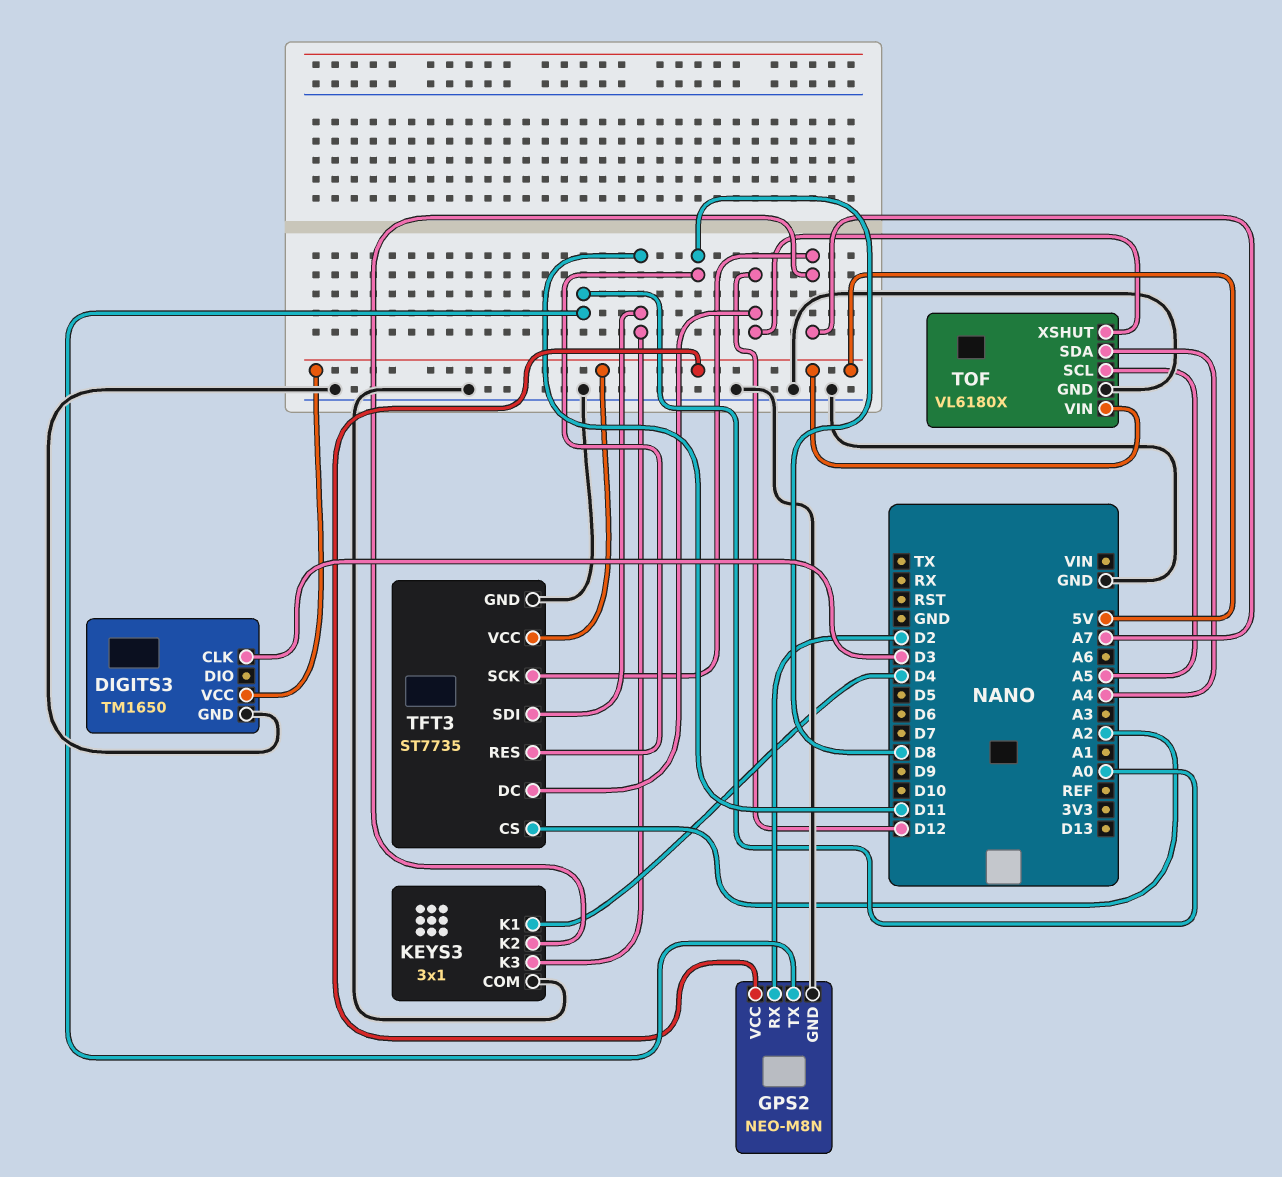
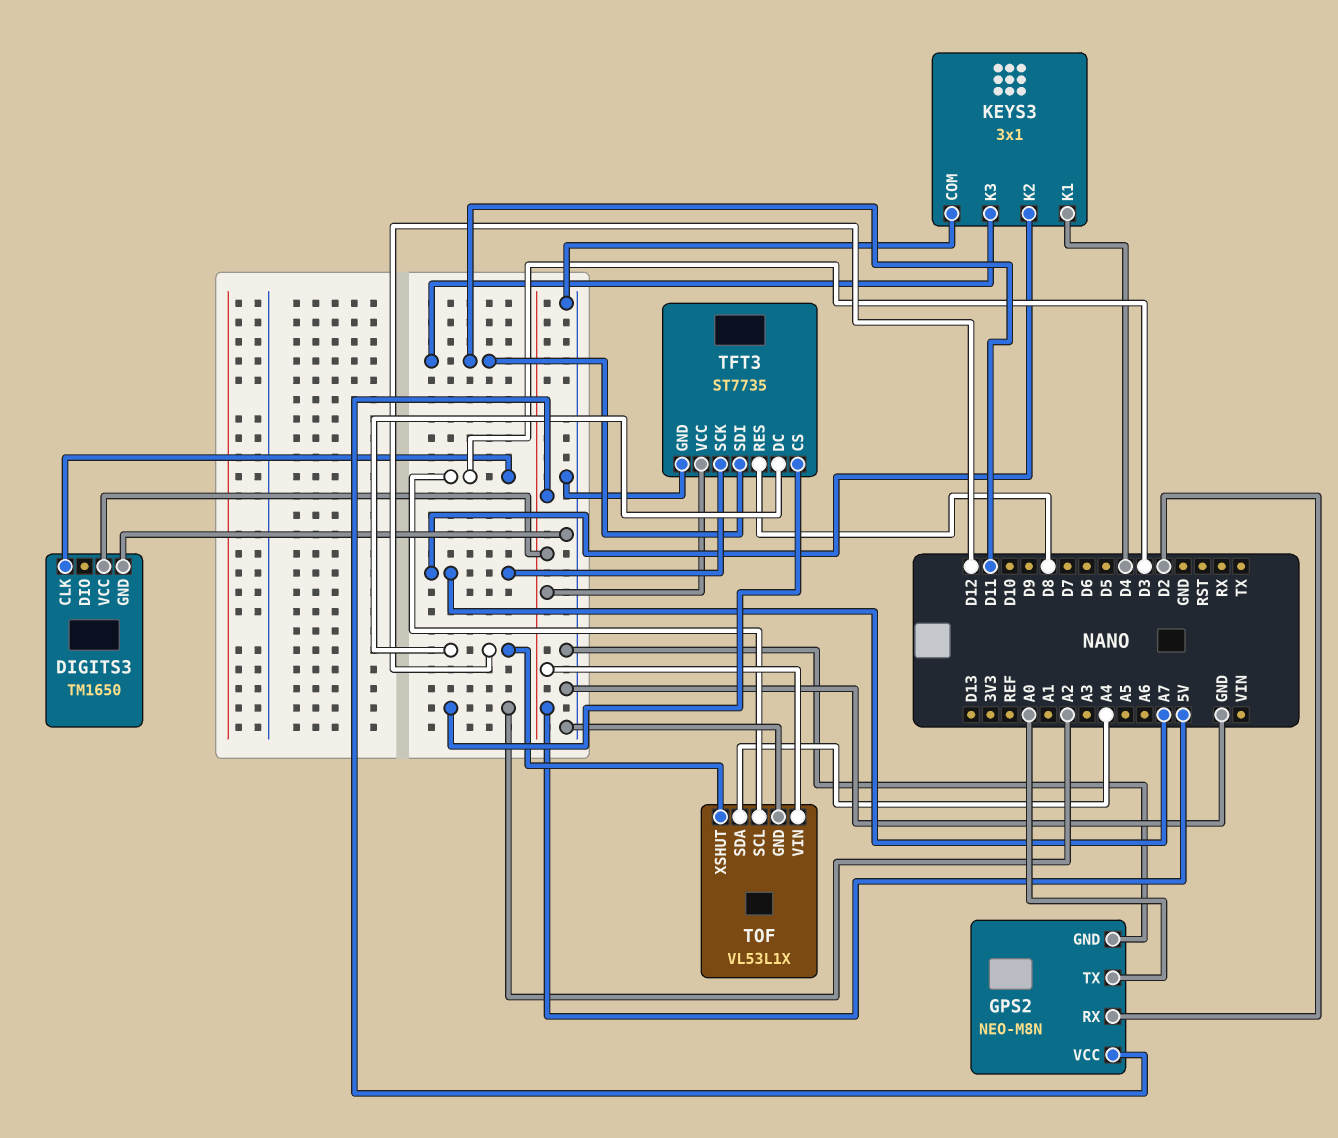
TOF: VL6180X -> VL53L1X
TOF pin SCL: A5 -> D3

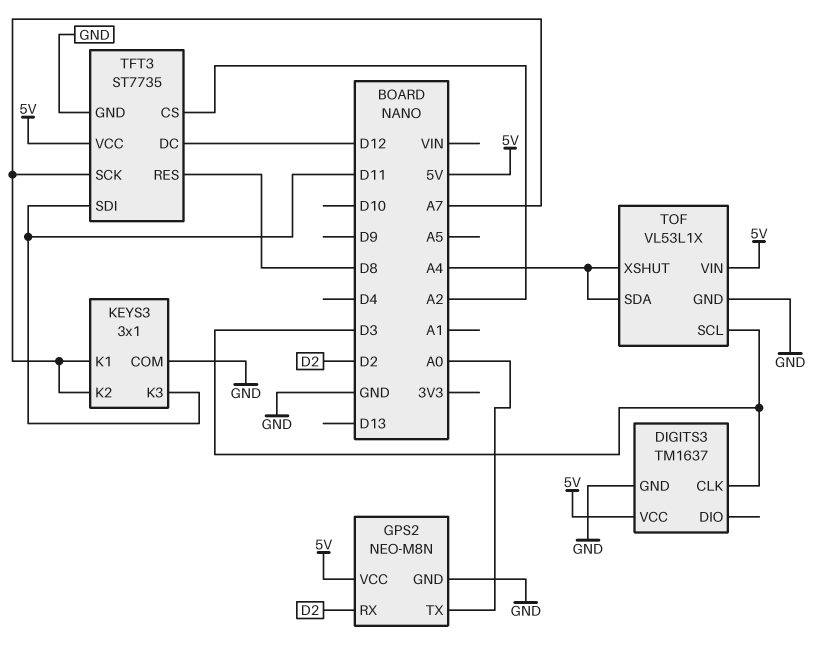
DIGITS3: TM1650 -> TM1637
KEYS3 pin K1: D4 -> A7
TOF pin XSHUT: D12 -> A4

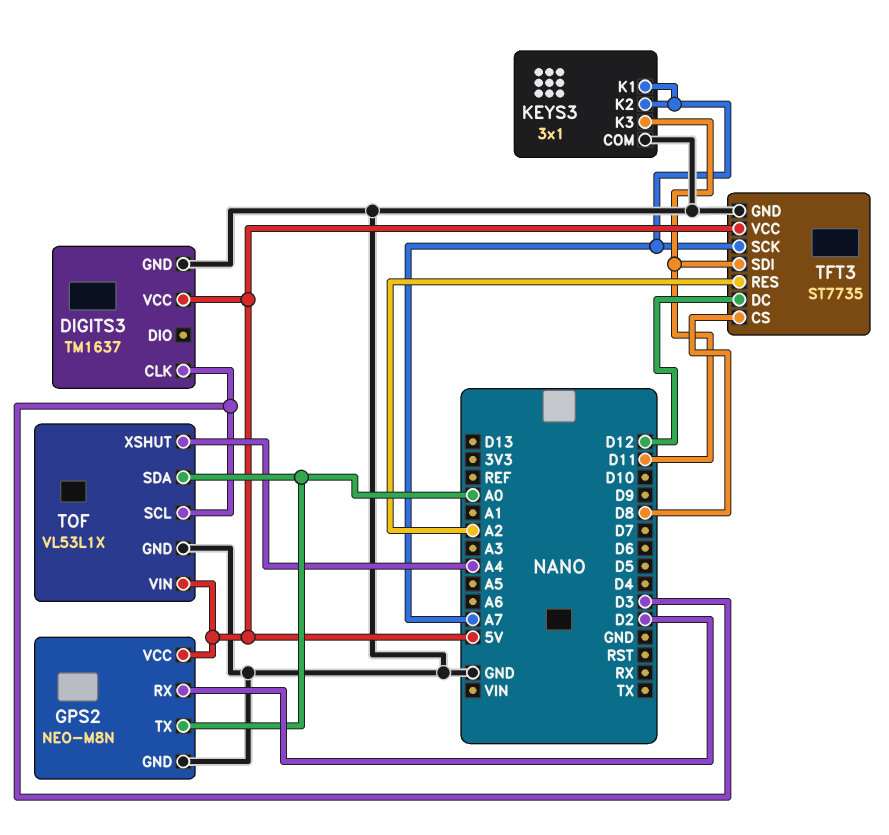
TFT3 pin CS: A2 -> D8
TFT3 pin RES: D8 -> A2
TOF pin SDA: A4 -> A0

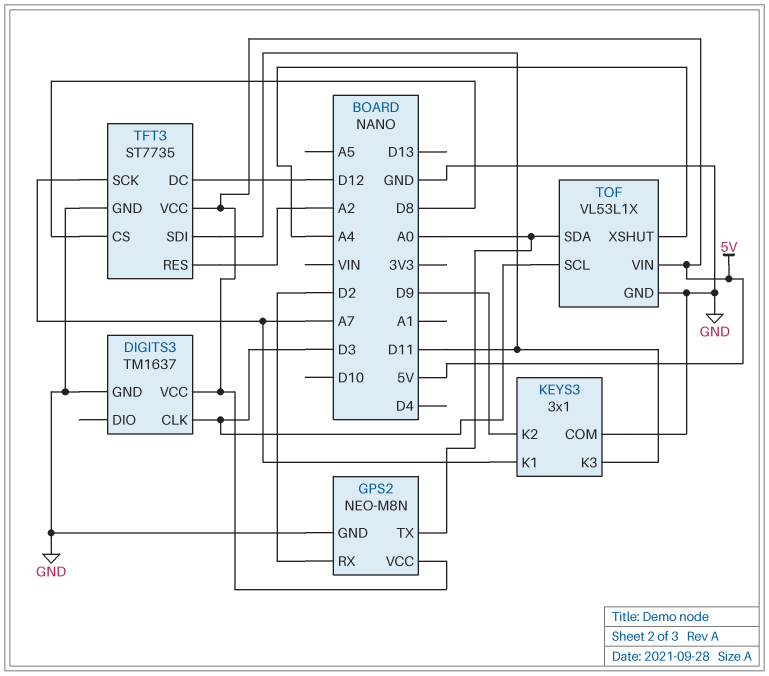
KEYS3 pin K2: A7 -> D9

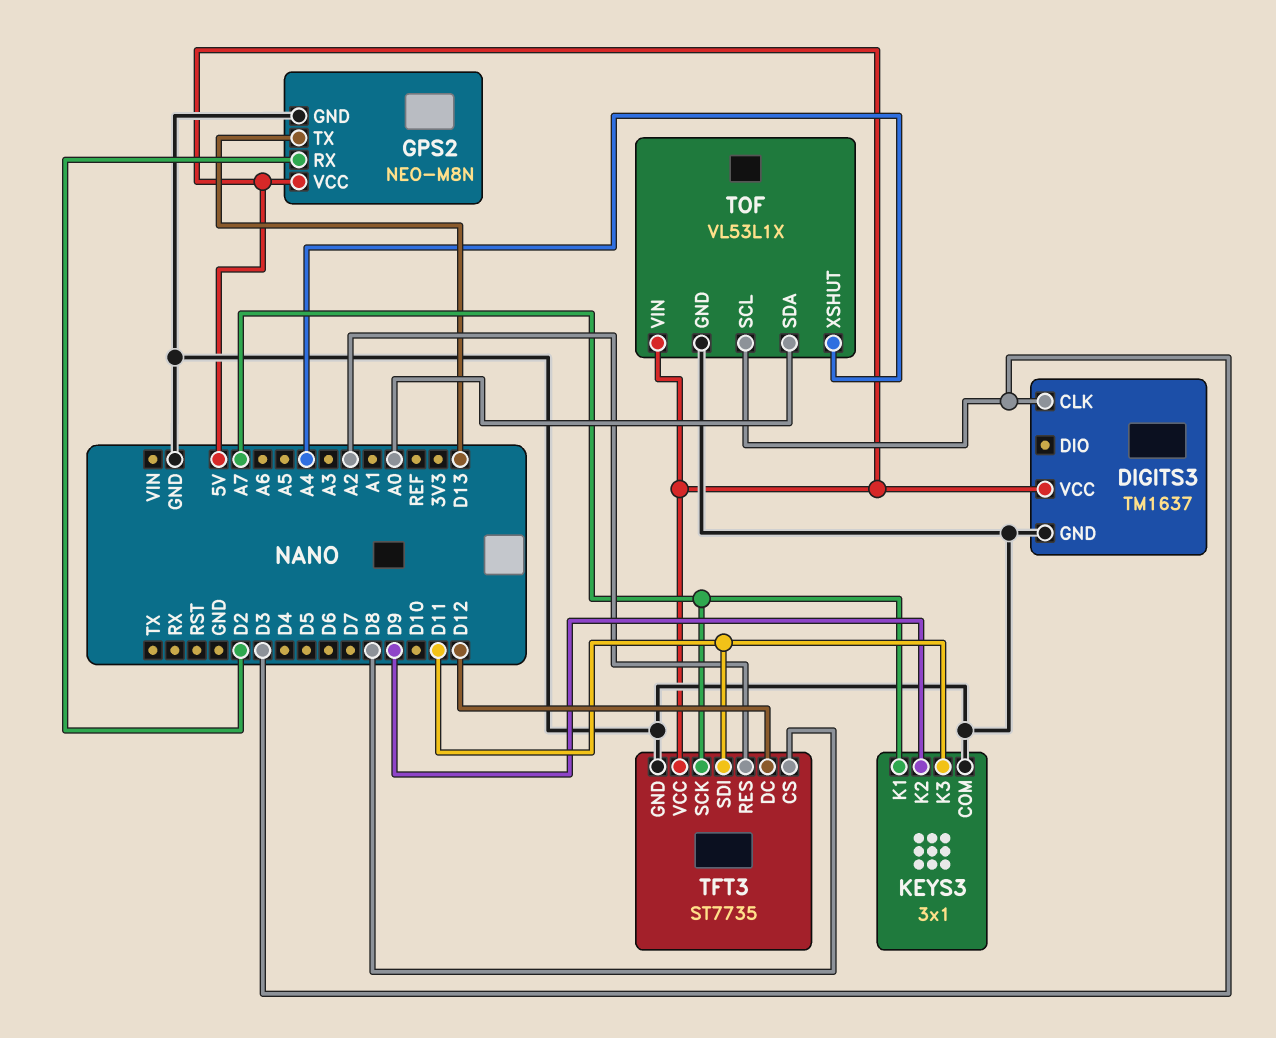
GPS2 pin TX: A0 -> D13

